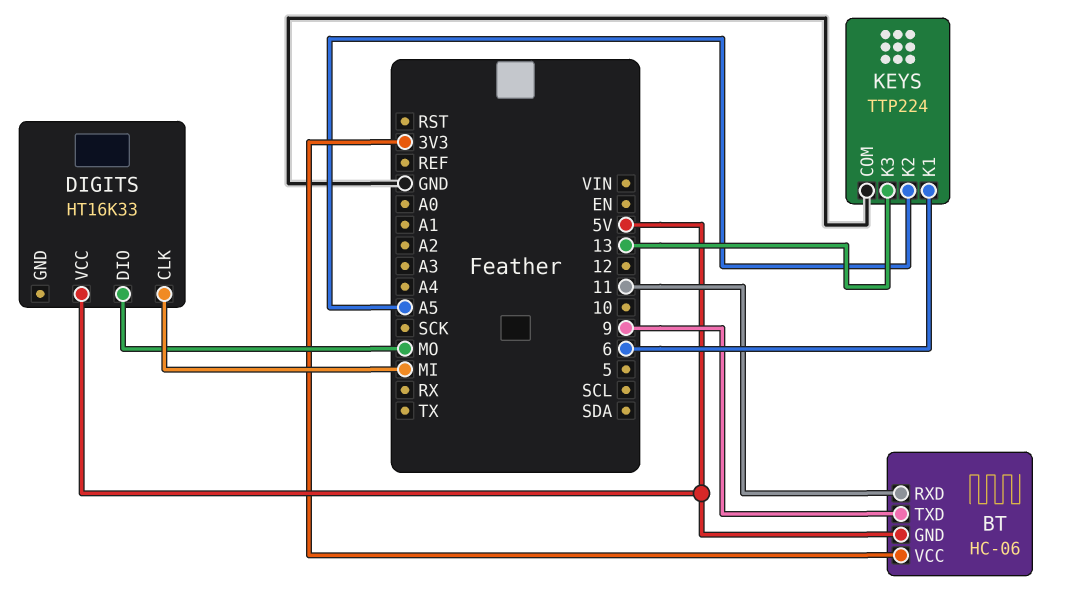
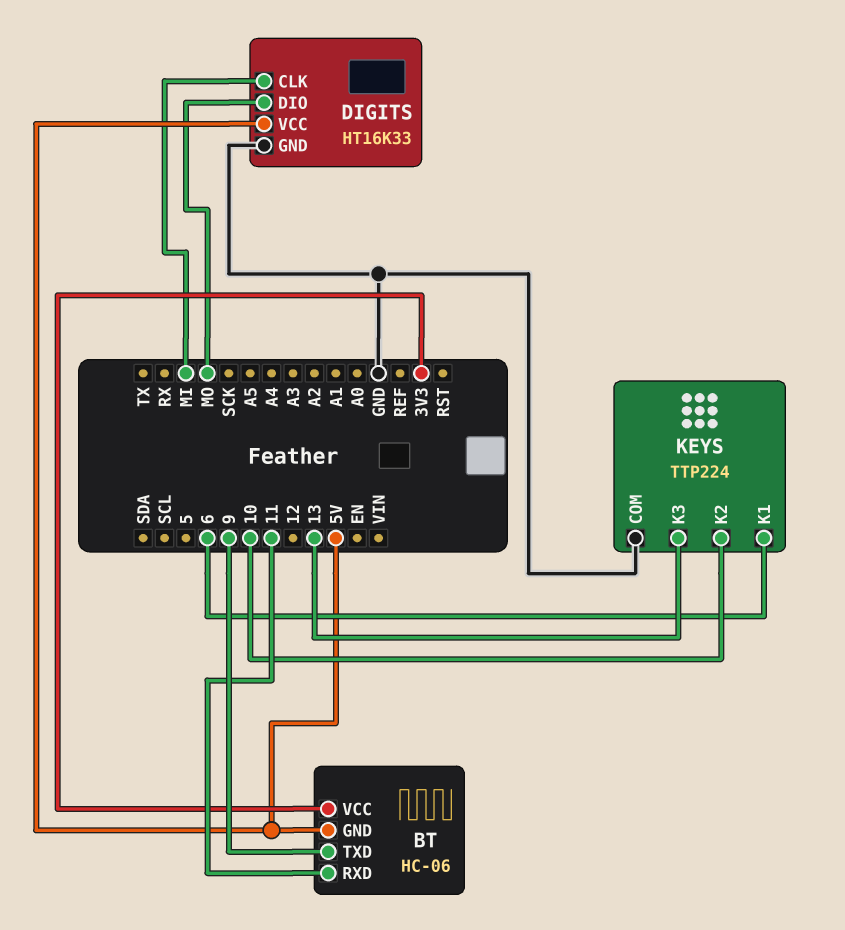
DIGITS pin GND: none -> GND
KEYS pin K2: A5 -> 10

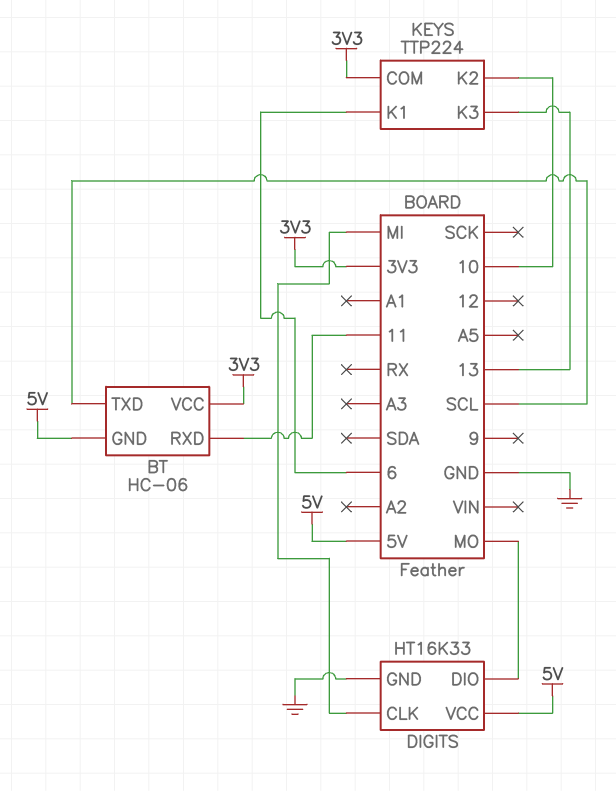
BT pin TXD: 9 -> SCL
KEYS pin COM: GND -> 3V3

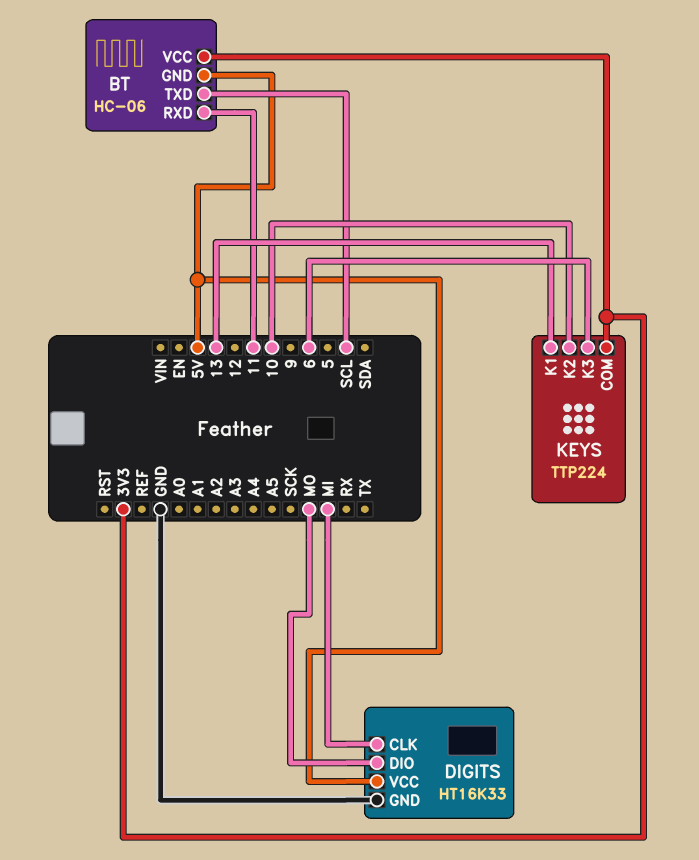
KEYS pin K1: 6 -> 13
KEYS pin K3: 13 -> 6

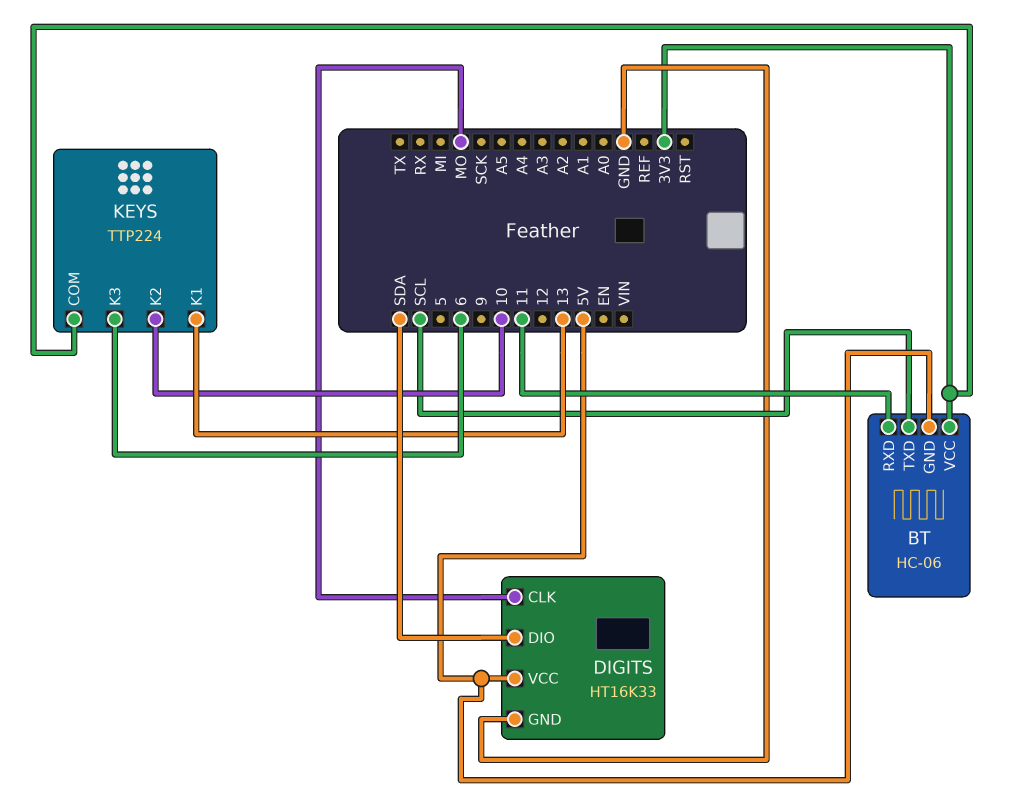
DIGITS pin CLK: MI -> MO
DIGITS pin DIO: MO -> SDA

